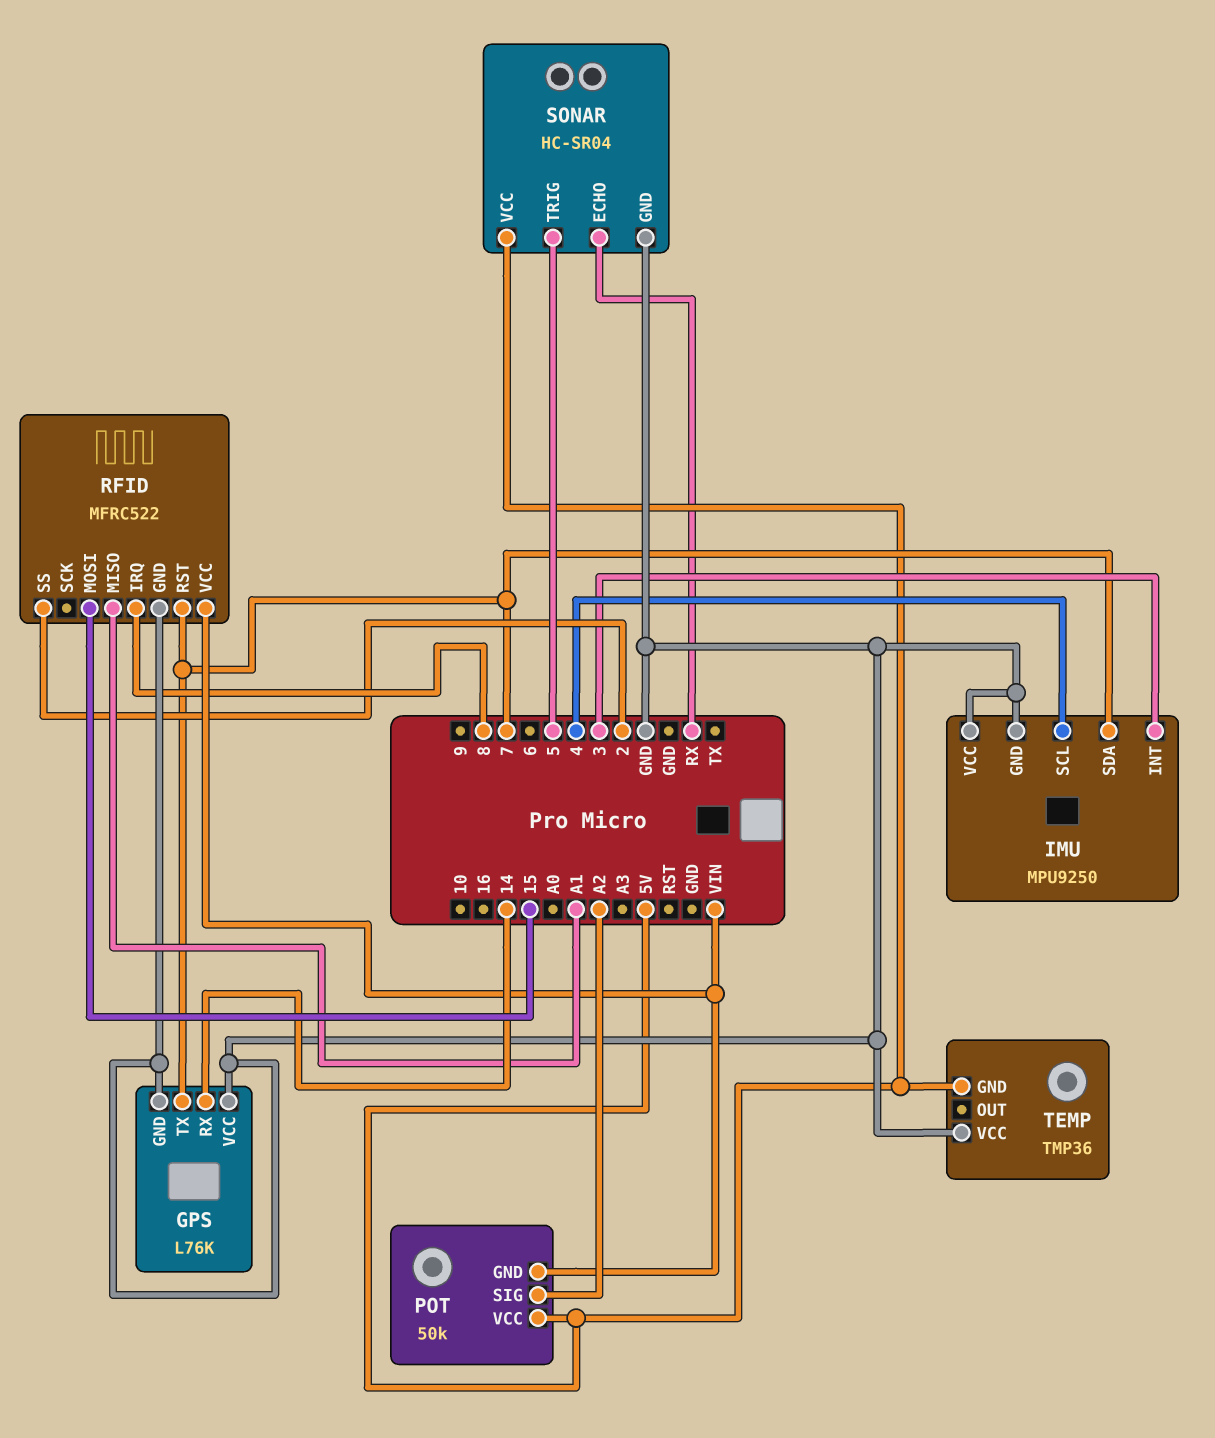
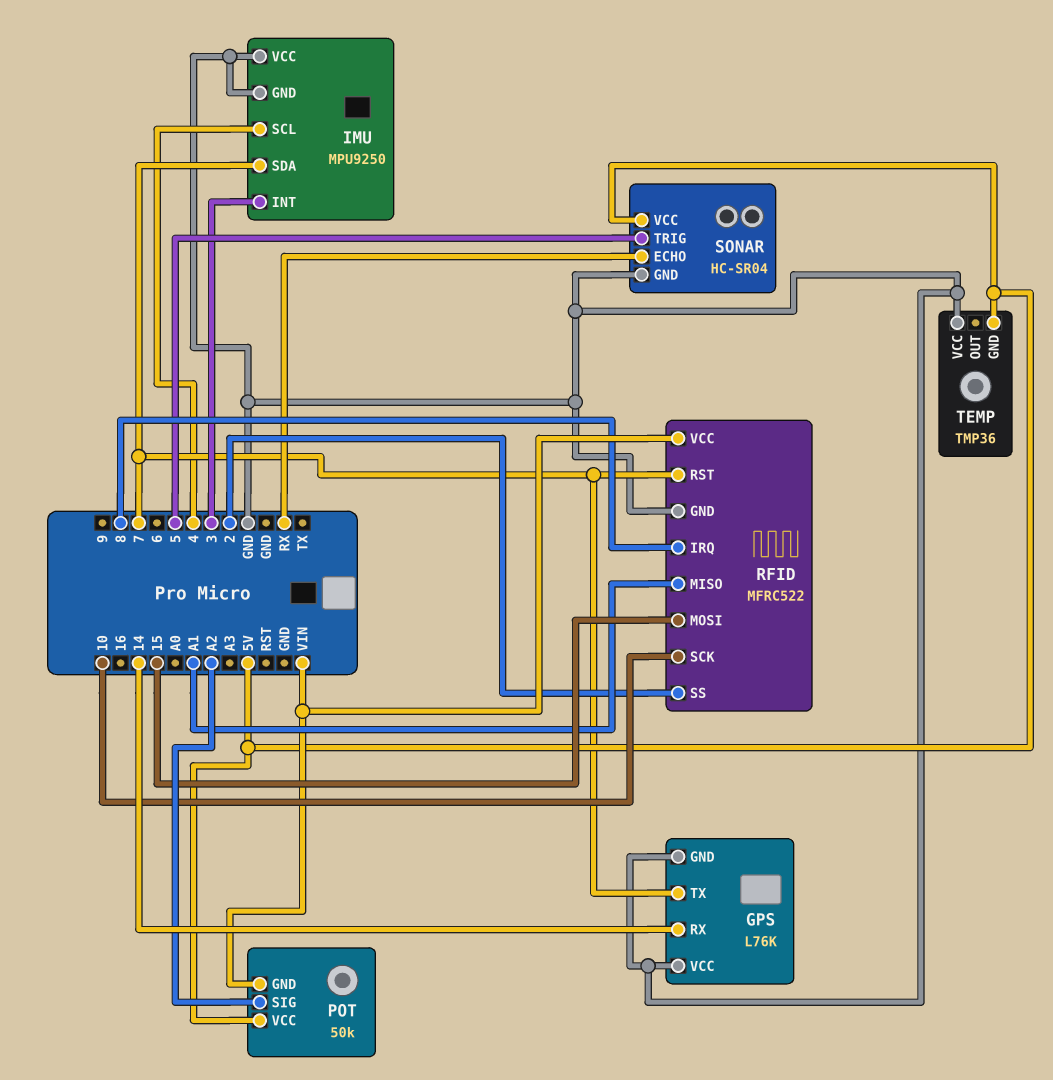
RFID pin SCK: none -> 10

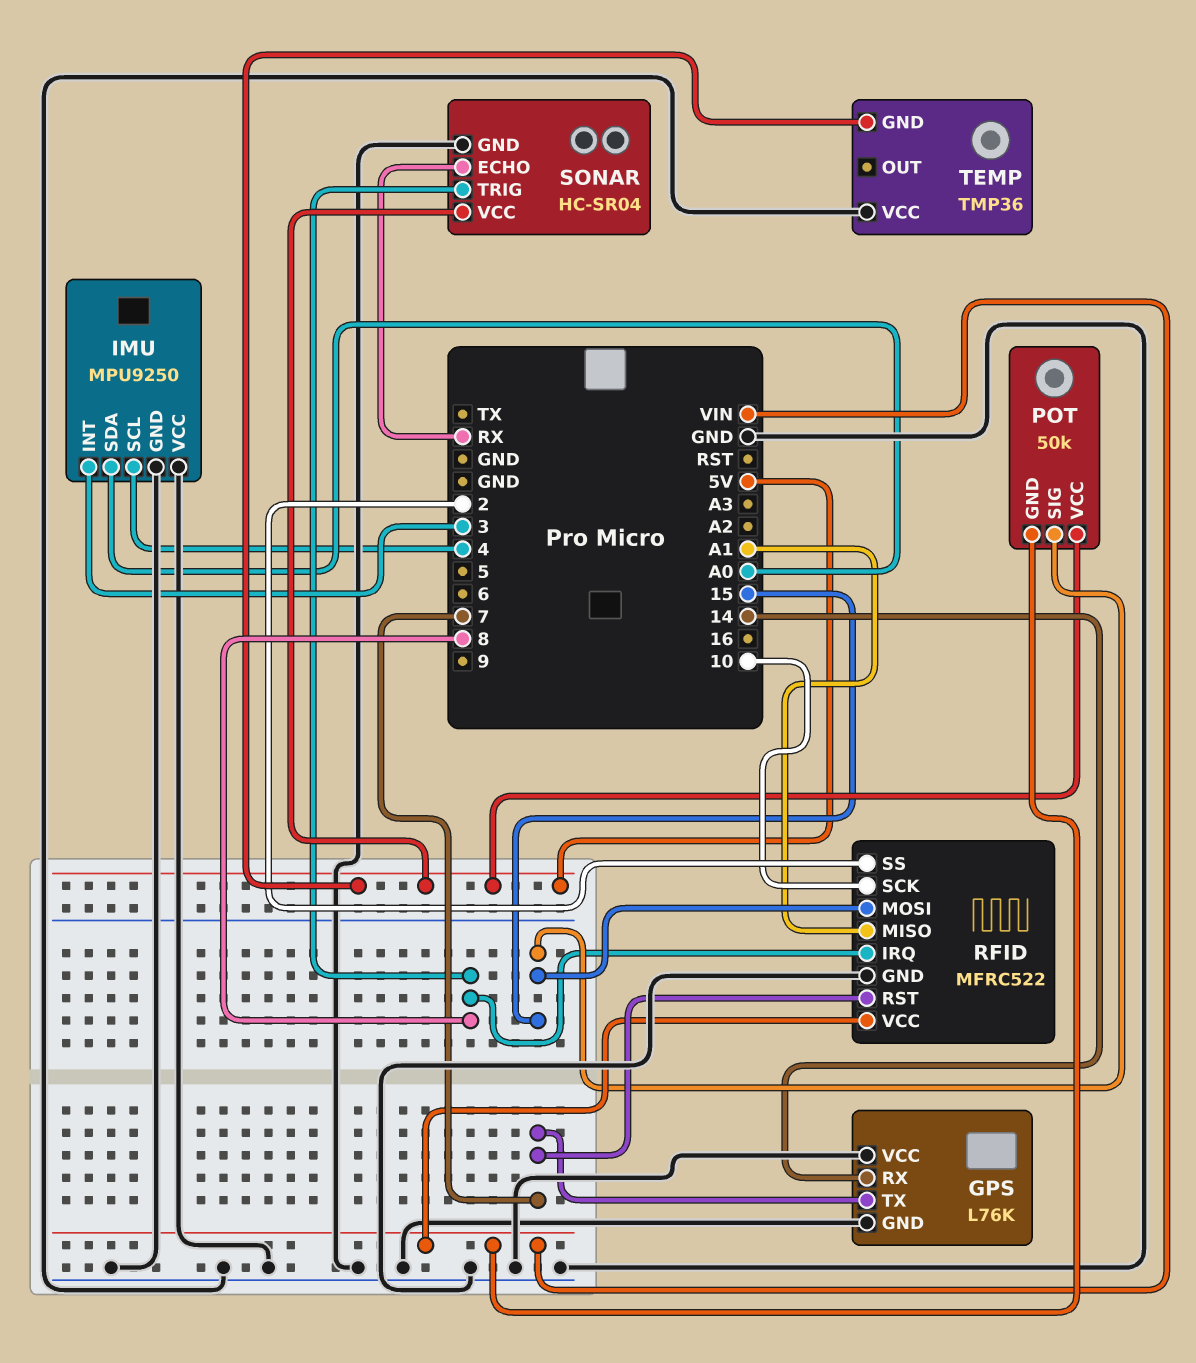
IMU pin SDA: 7 -> A0
POT pin SIG: A2 -> 15
SONAR pin TRIG: 5 -> 8

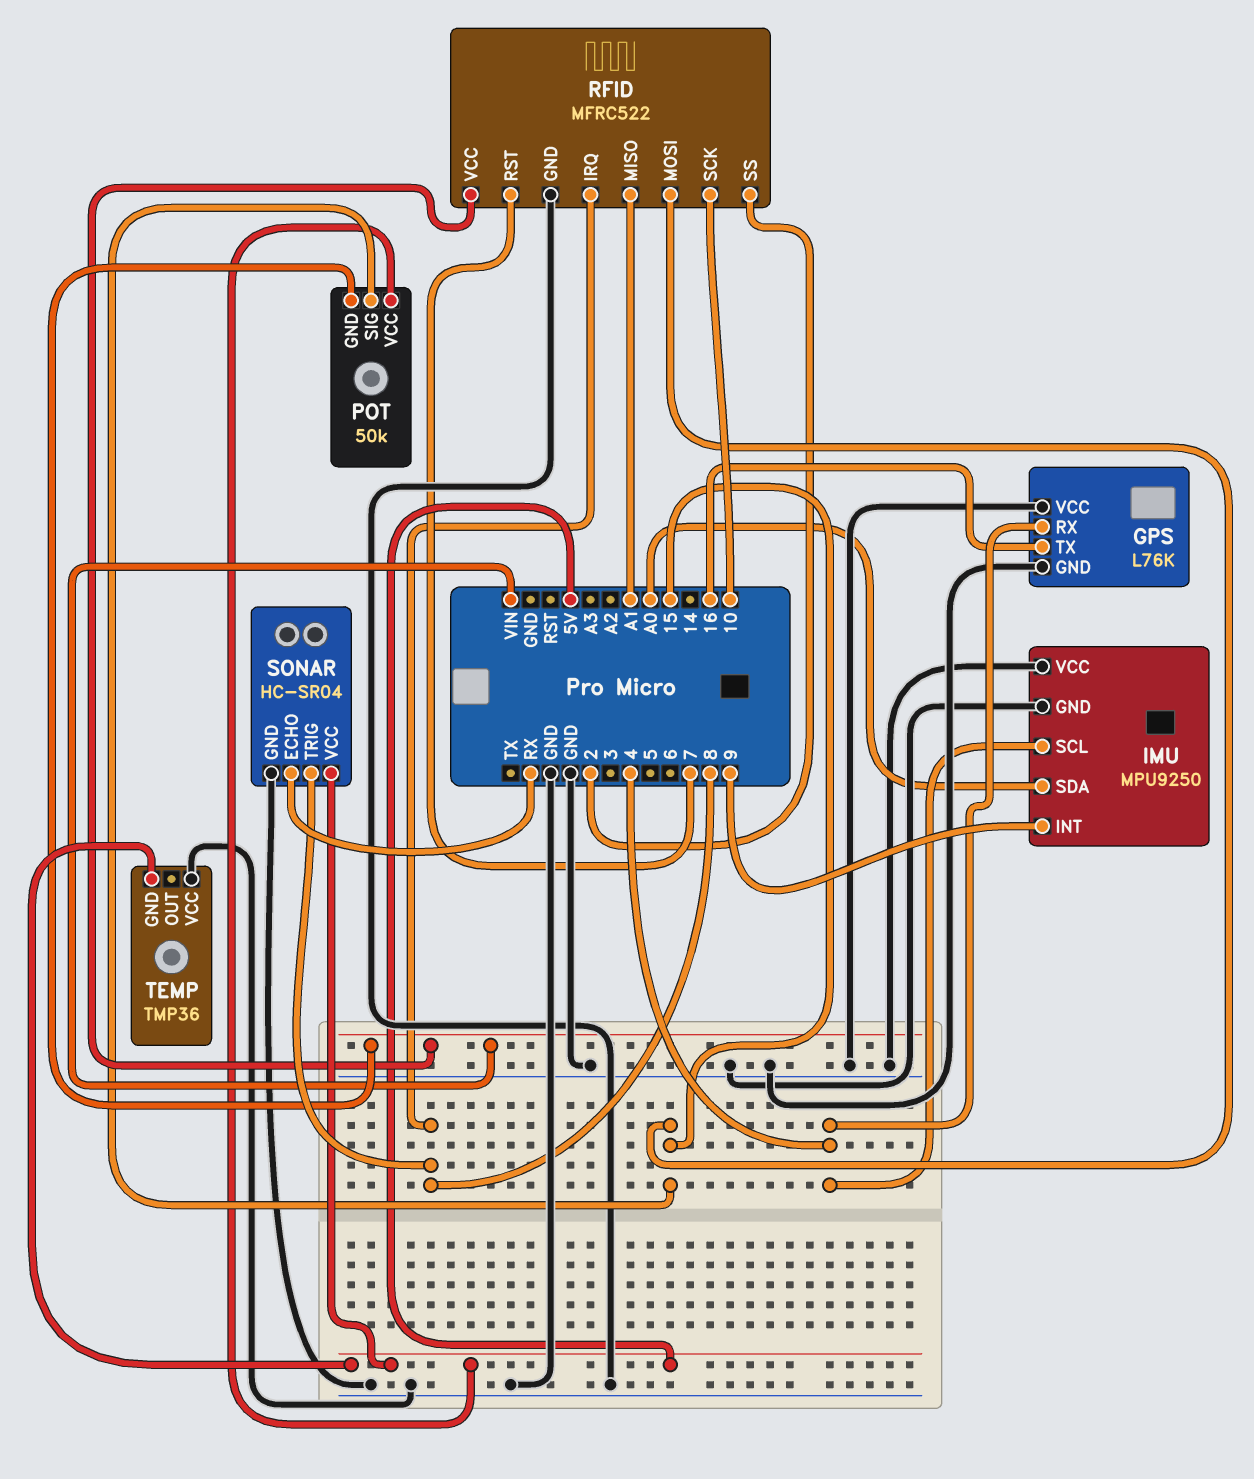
GPS pin RX: 14 -> 4
GPS pin TX: 7 -> 16
IMU pin INT: 3 -> 9

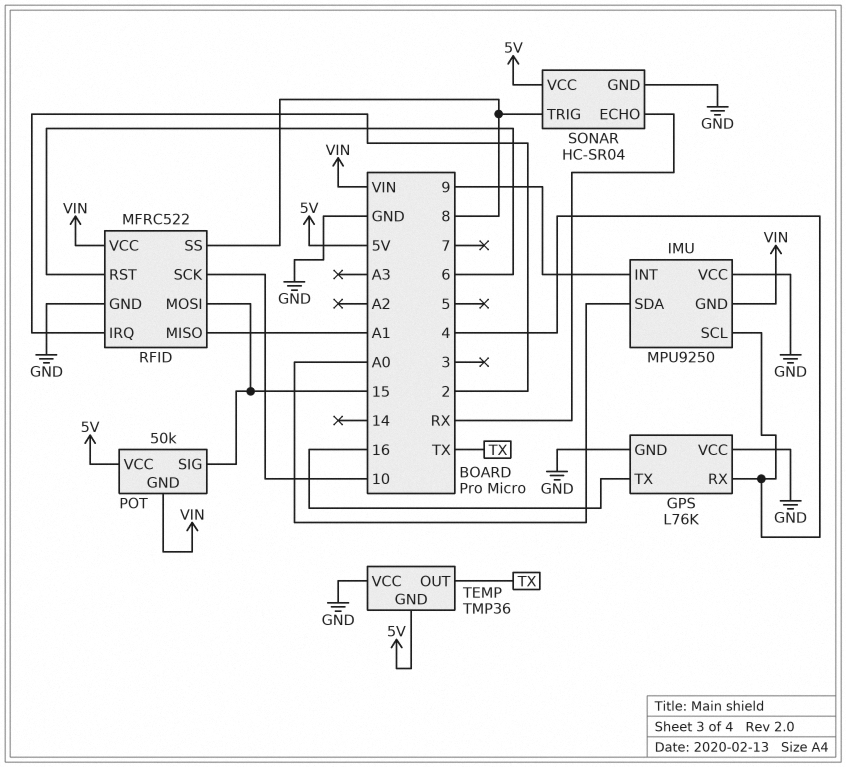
IMU pin GND: GND -> VIN
RFID pin IRQ: 8 -> 2
RFID pin RST: 7 -> 6
RFID pin SS: 2 -> 8
TEMP pin OUT: none -> TX

